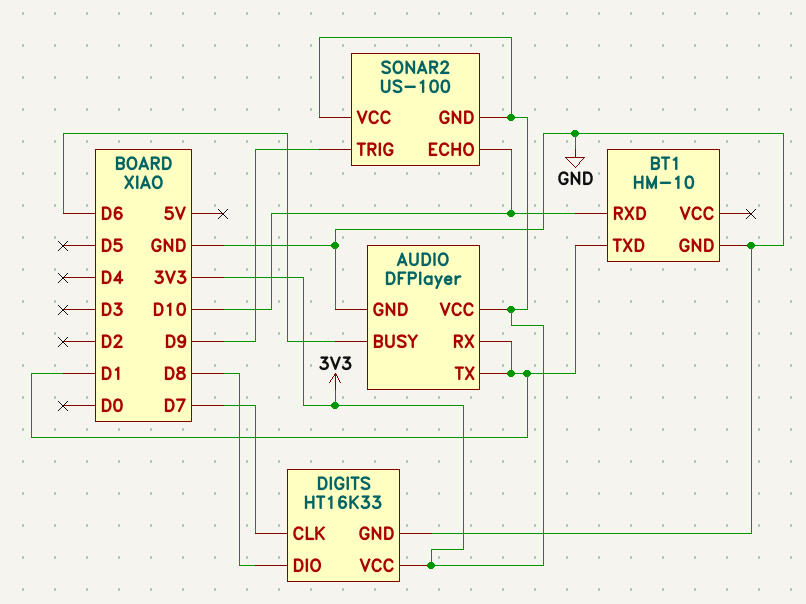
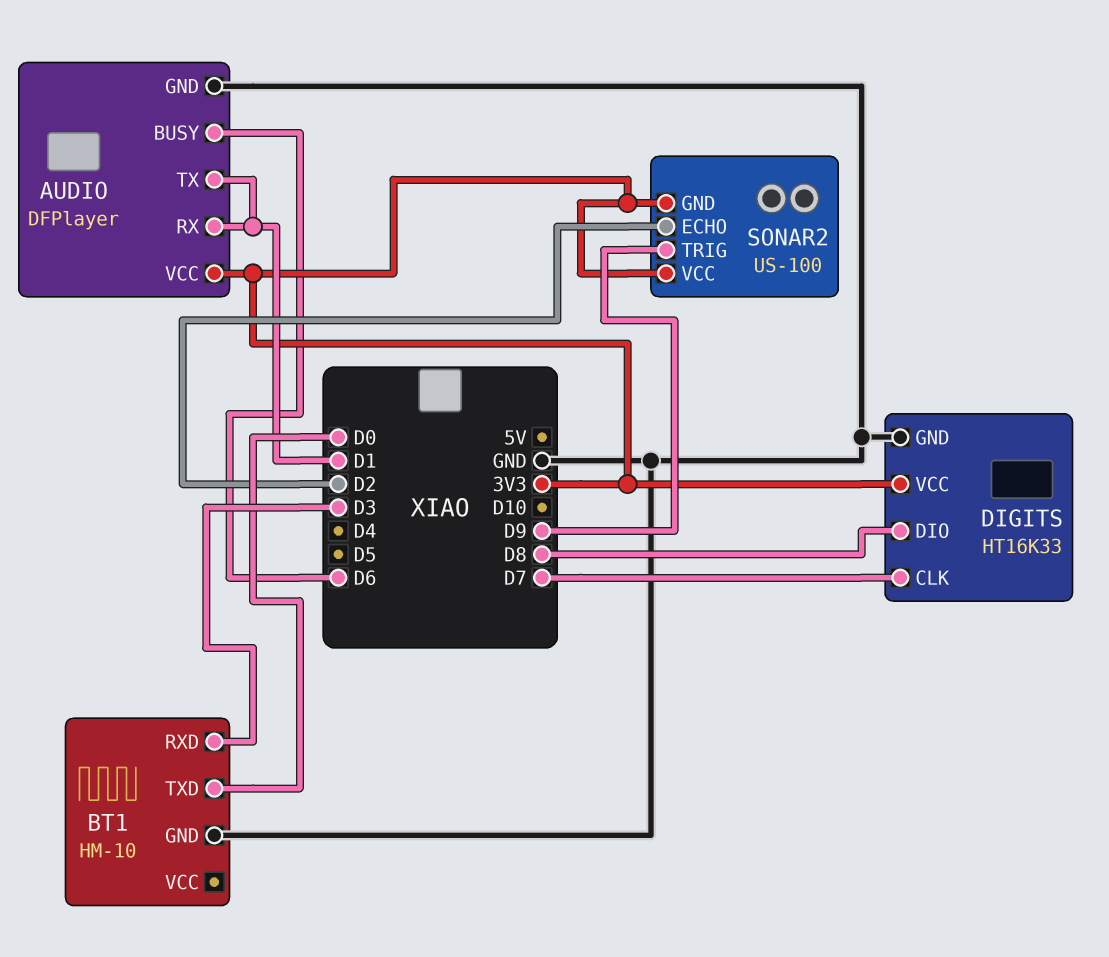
BT1 pin RXD: D10 -> D3
BT1 pin TXD: D1 -> D0
SONAR2 pin ECHO: D10 -> D2

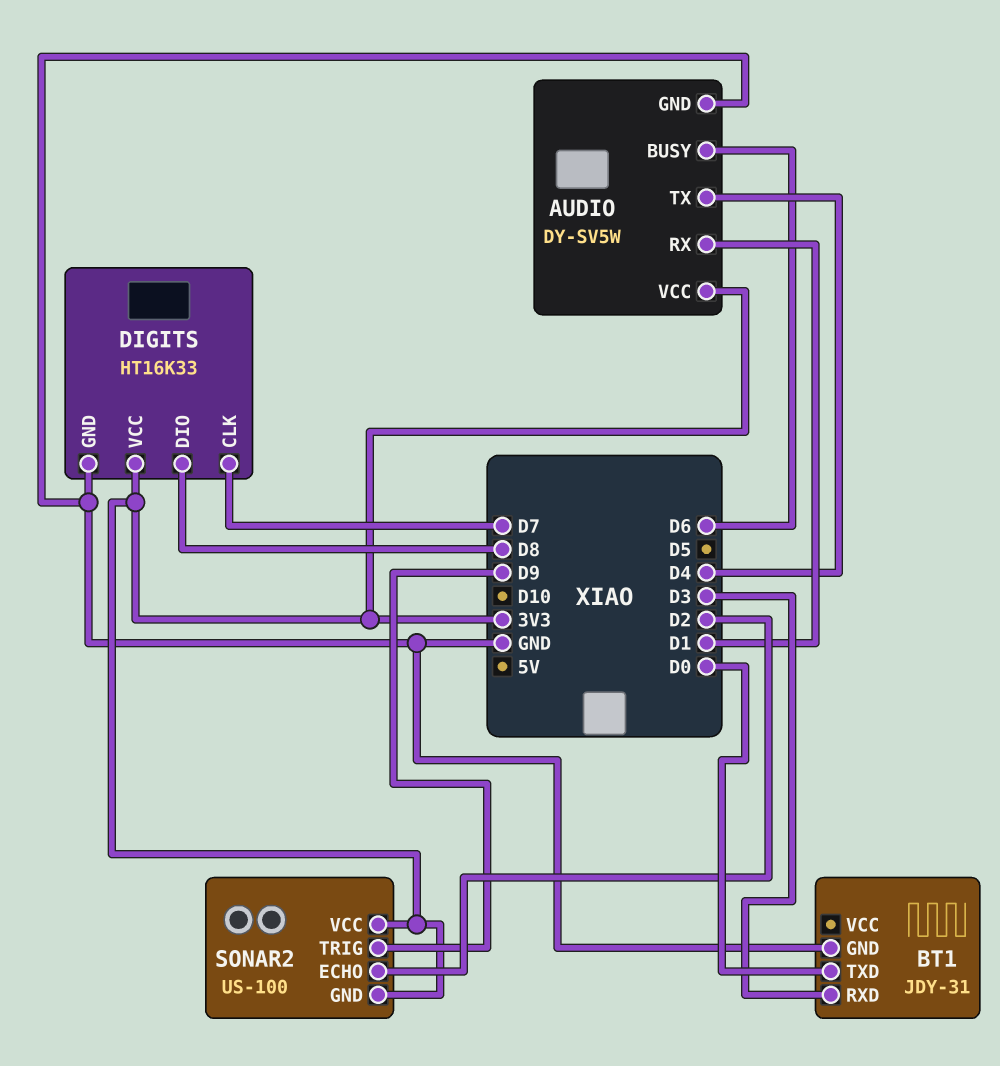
AUDIO: DFPlayer -> DY-SV5W
AUDIO pin TX: D1 -> D4
BT1: HM-10 -> JDY-31

